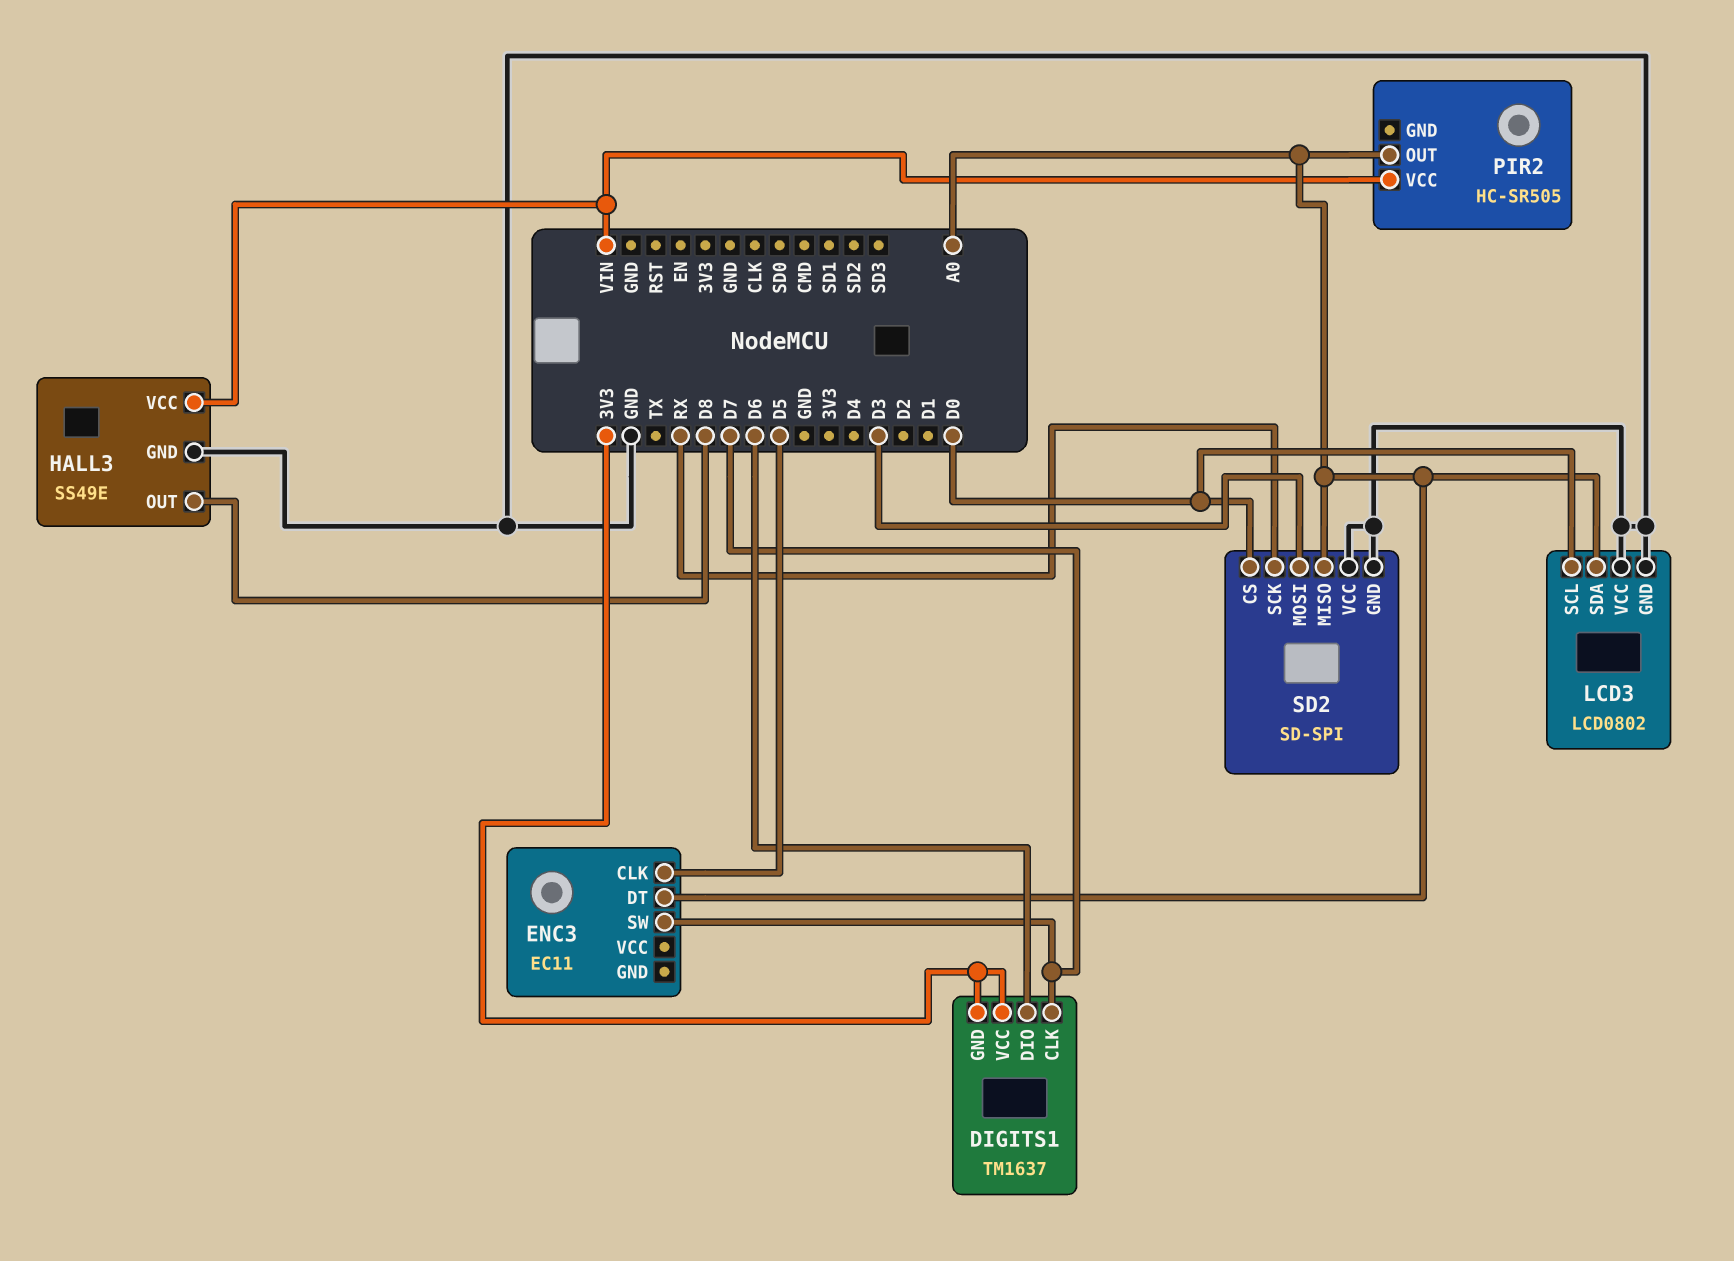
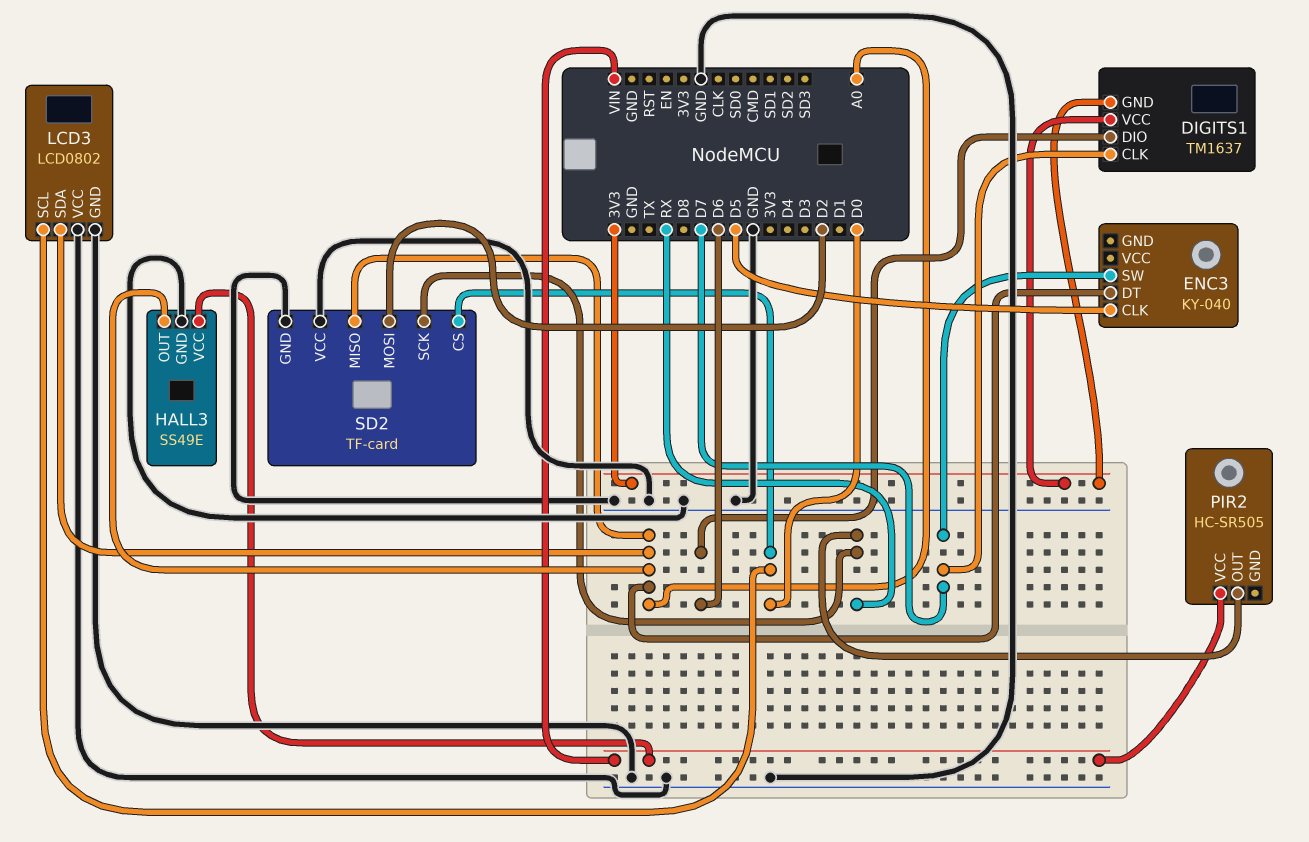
ENC3: EC11 -> KY-040
HALL3 pin OUT: D8 -> A0
PIR2 pin OUT: A0 -> RX
SD2: SD-SPI -> TF-card
SD2 pin MOSI: D3 -> D2

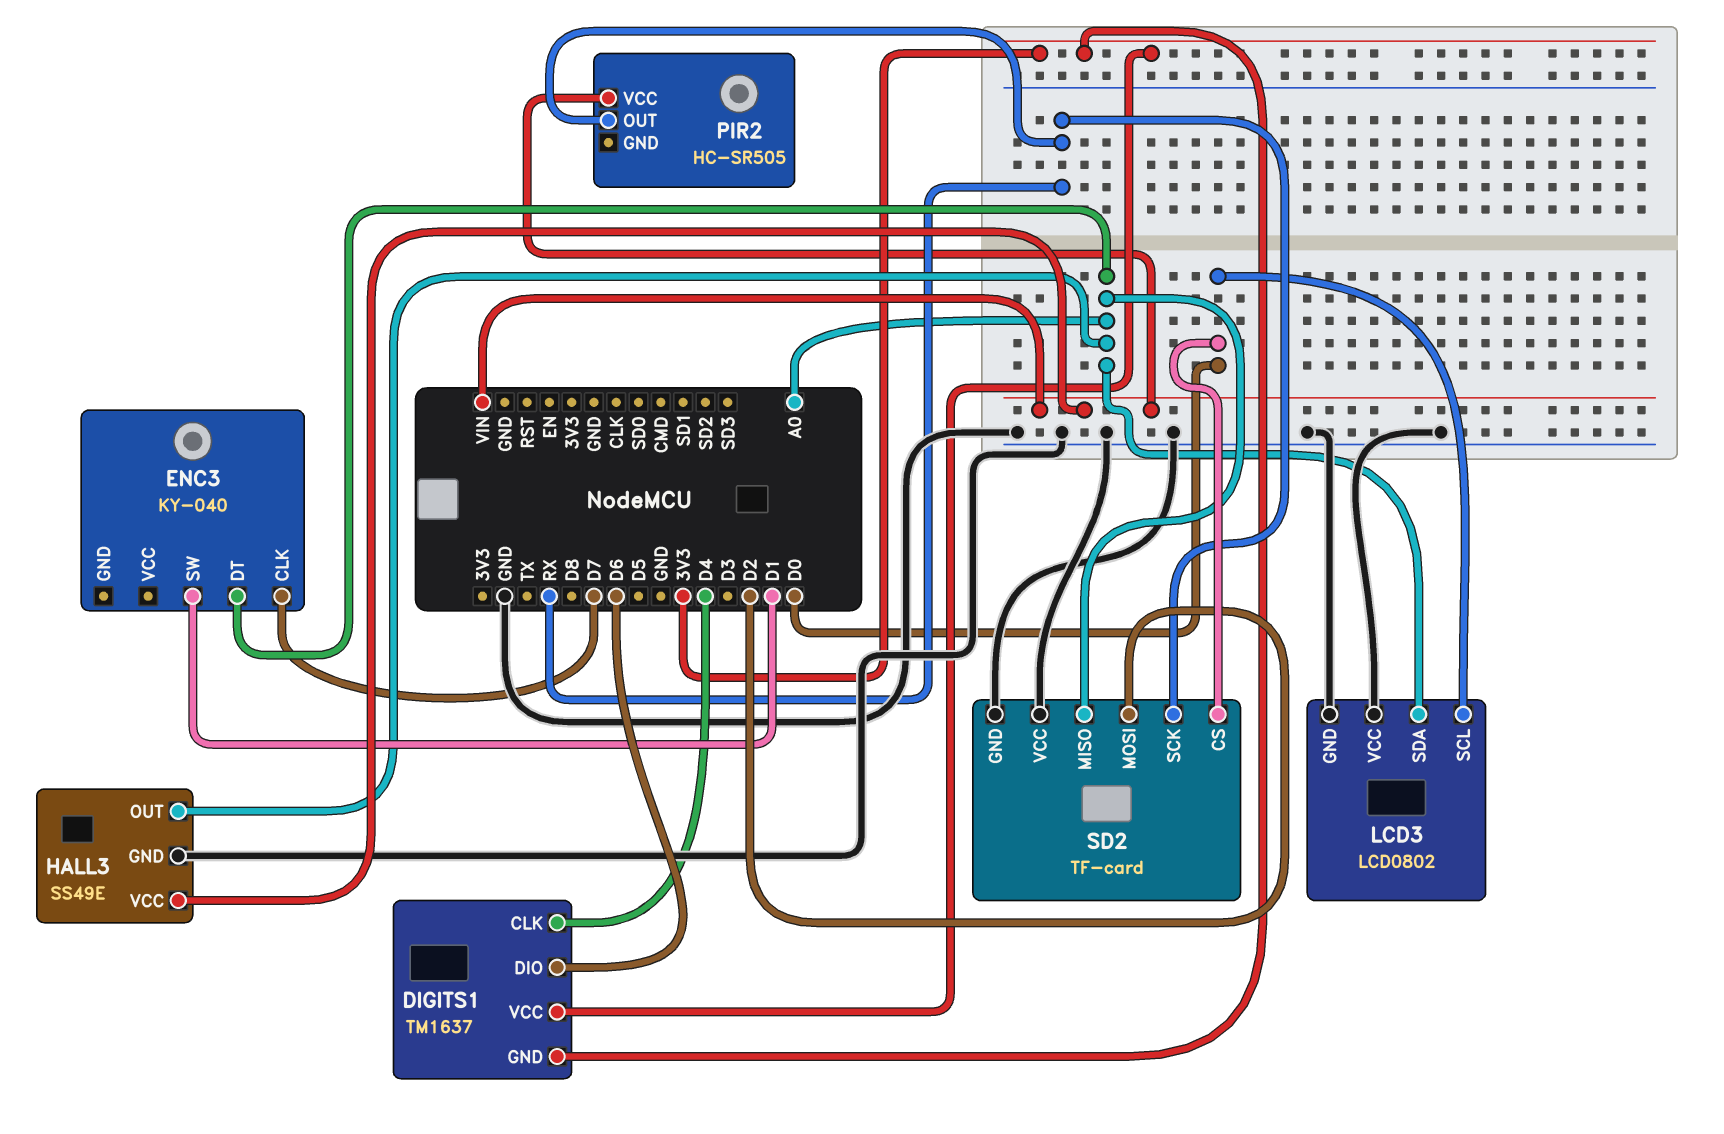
DIGITS1 pin CLK: D7 -> D4
ENC3 pin CLK: D5 -> D7
ENC3 pin SW: D7 -> D1

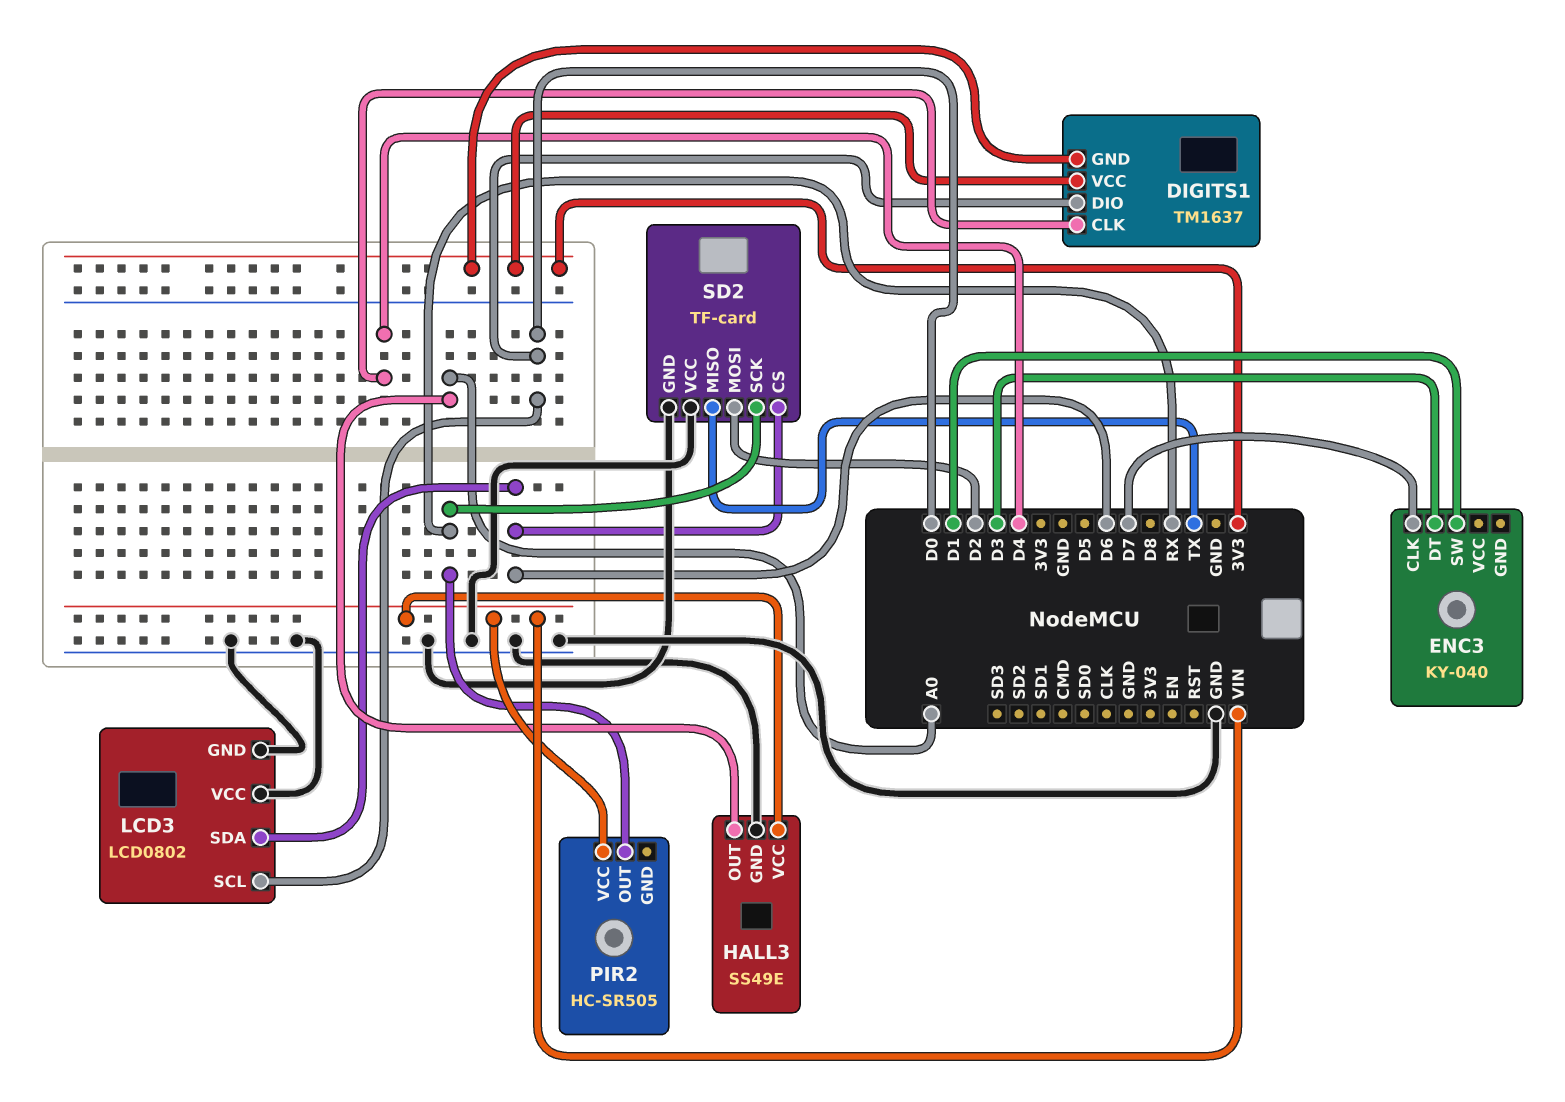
DIGITS1 pin DIO: D6 -> D0
ENC3 pin DT: A0 -> D3
LCD3 pin SDA: A0 -> D6
SD2 pin CS: D0 -> D6
SD2 pin MISO: A0 -> TX

